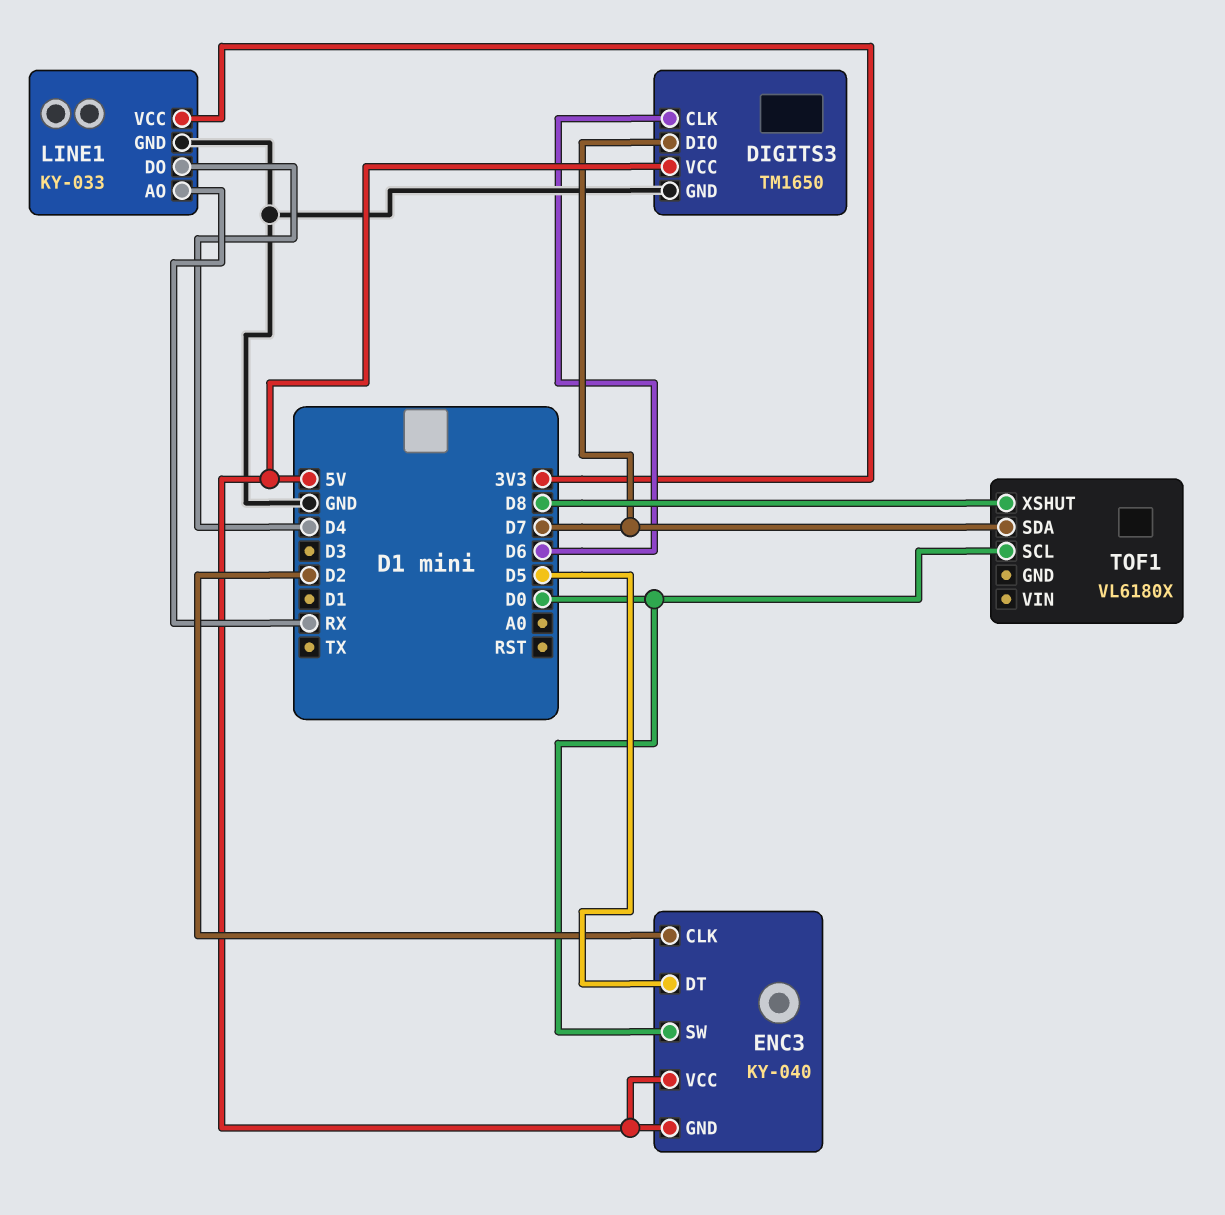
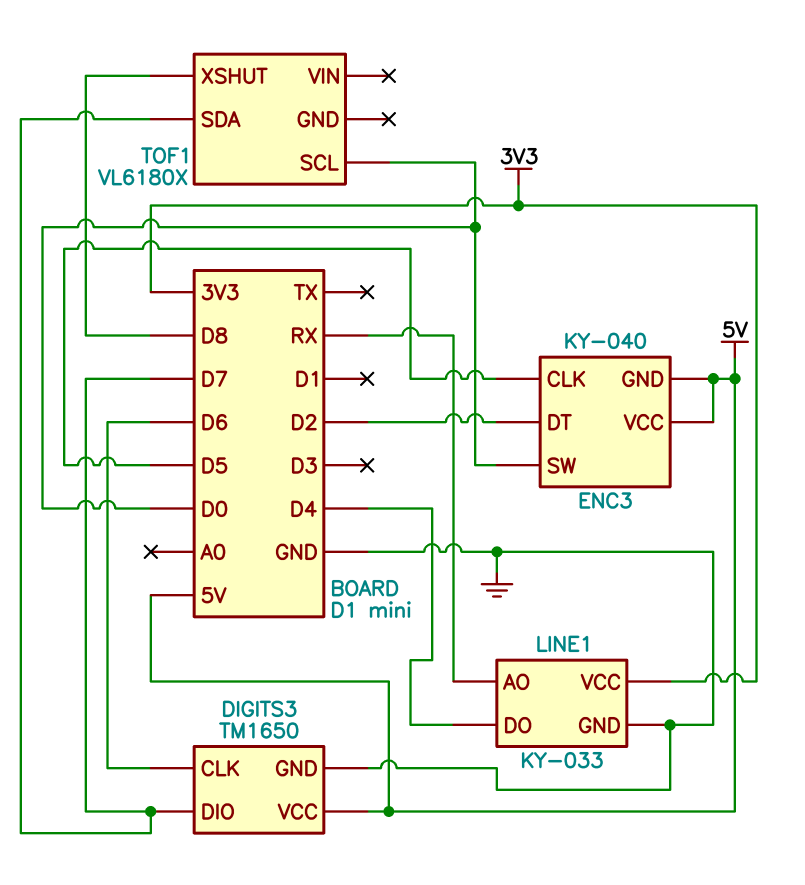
ENC3 pin CLK: D2 -> D5
ENC3 pin DT: D5 -> D2

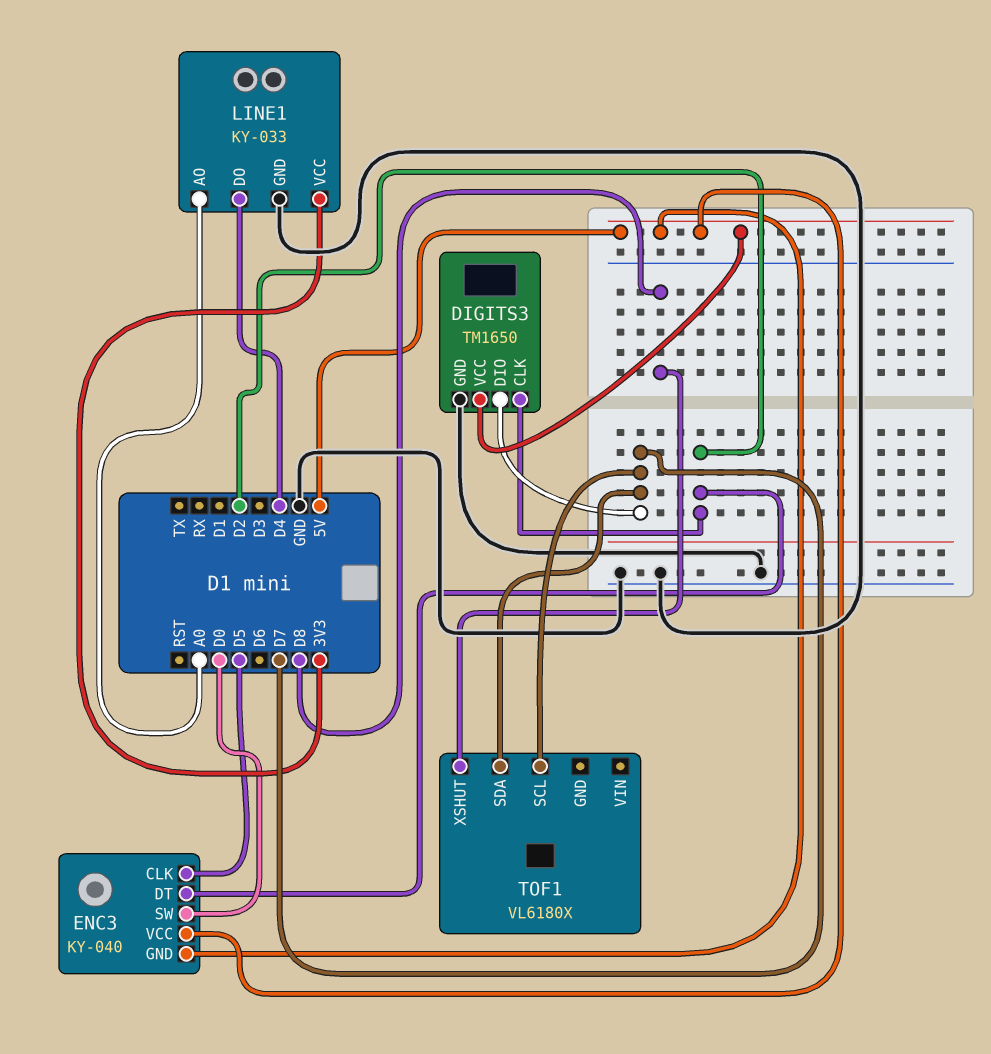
DIGITS3 pin CLK: D6 -> D2
LINE1 pin AO: RX -> A0
TOF1 pin SCL: D0 -> D7

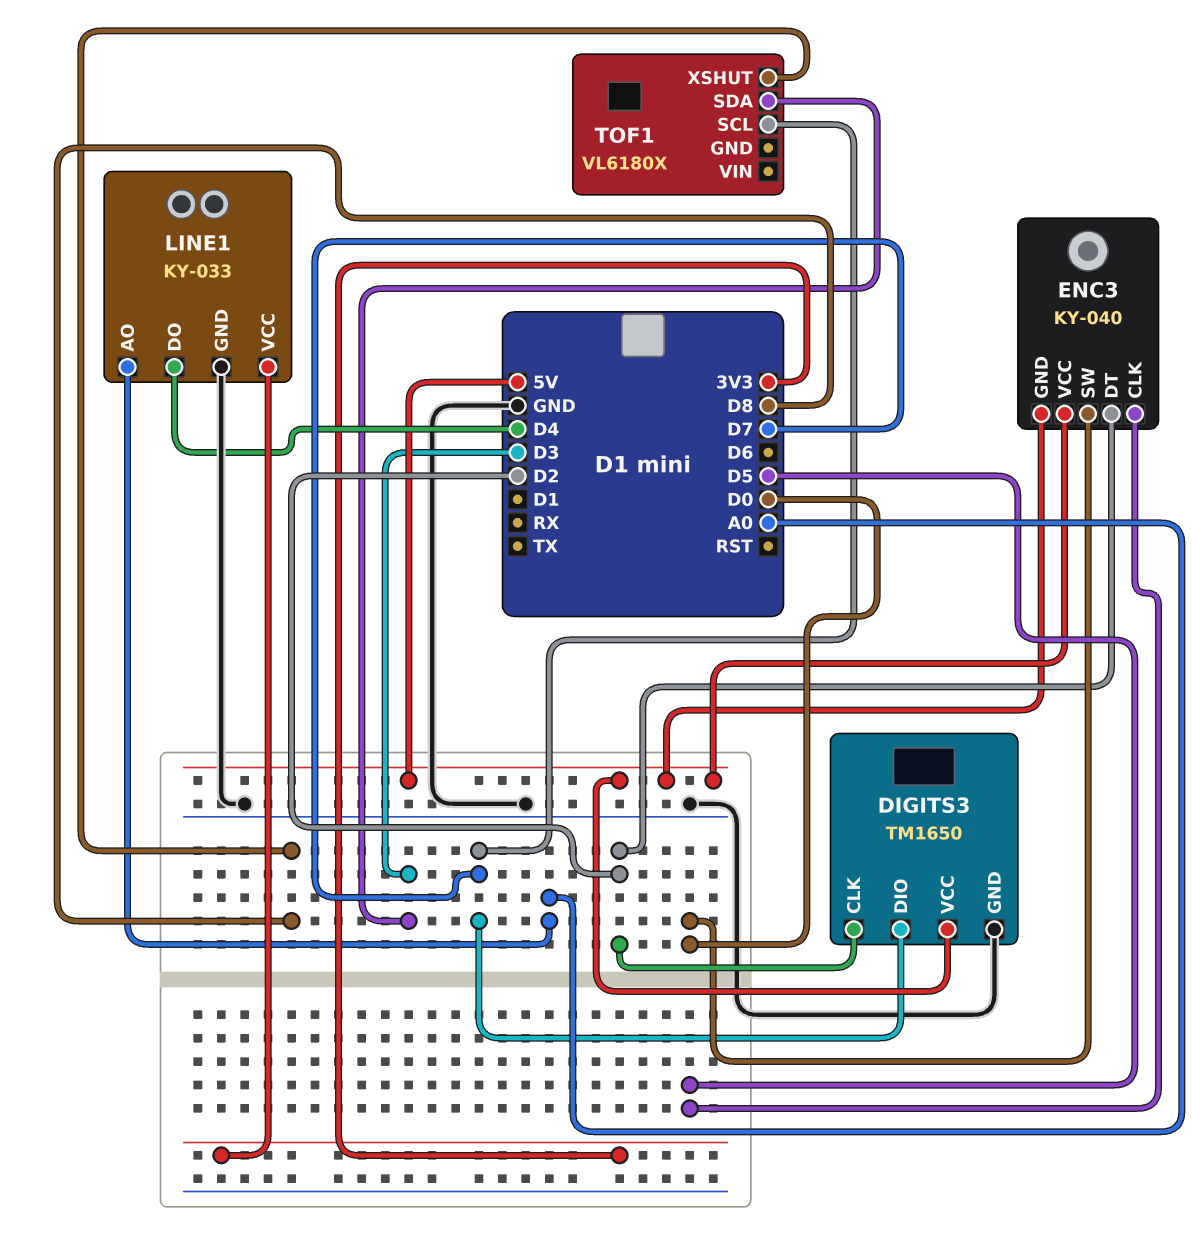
TOF1 pin SDA: D7 -> D3

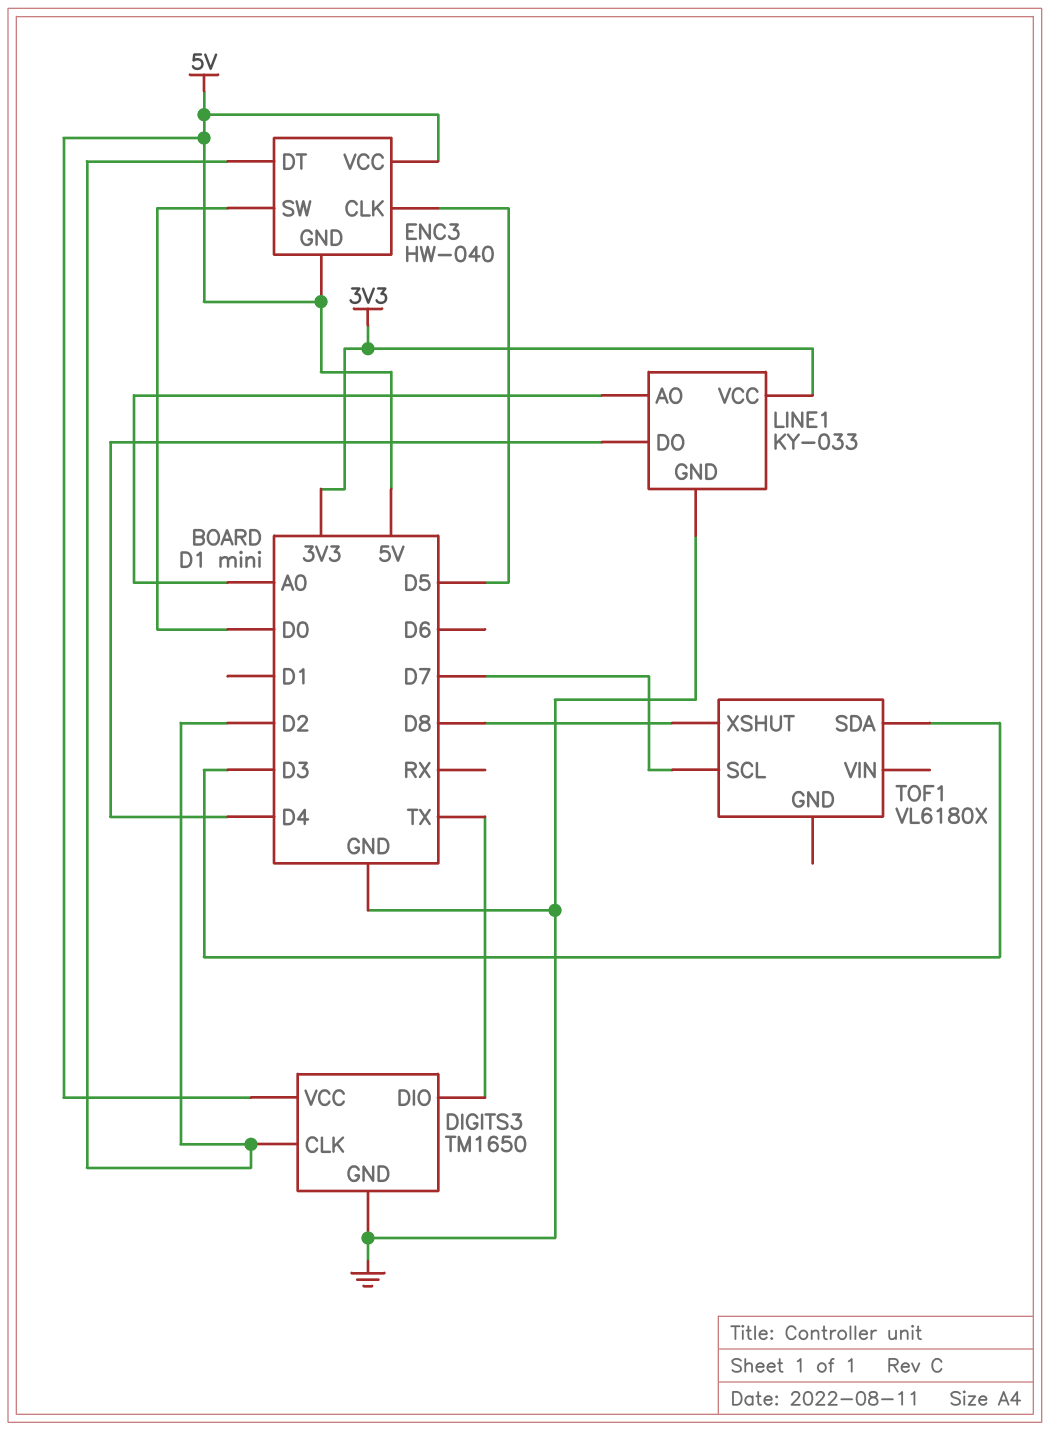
DIGITS3 pin DIO: D7 -> TX
ENC3: KY-040 -> HW-040

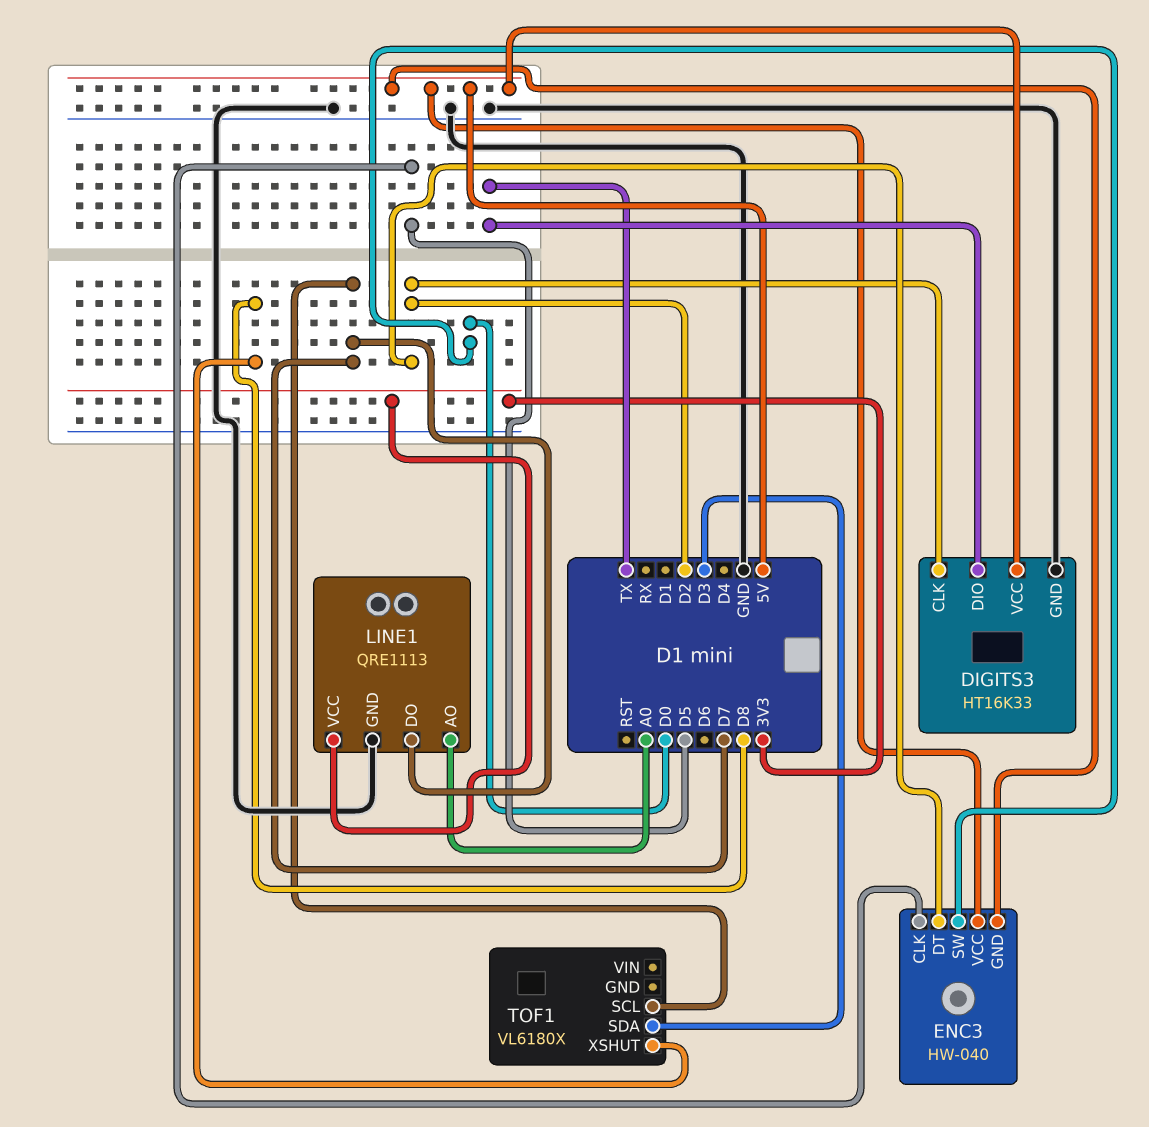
DIGITS3: TM1650 -> HT16K33
LINE1: KY-033 -> QRE1113
LINE1 pin DO: D4 -> D7

